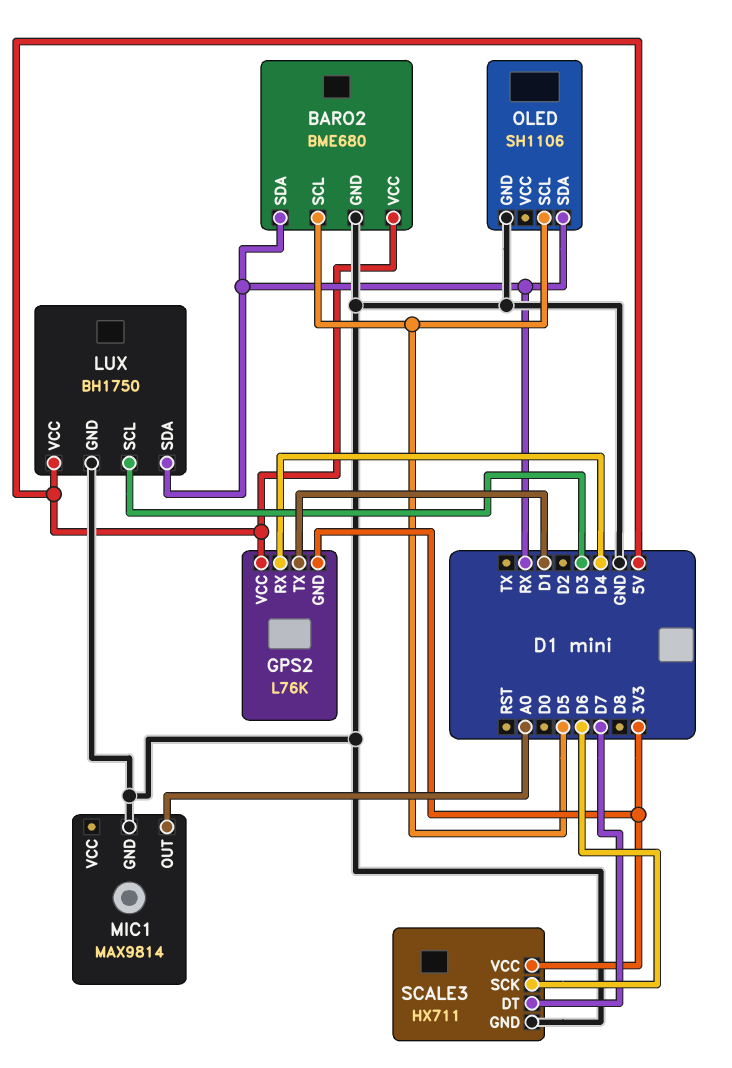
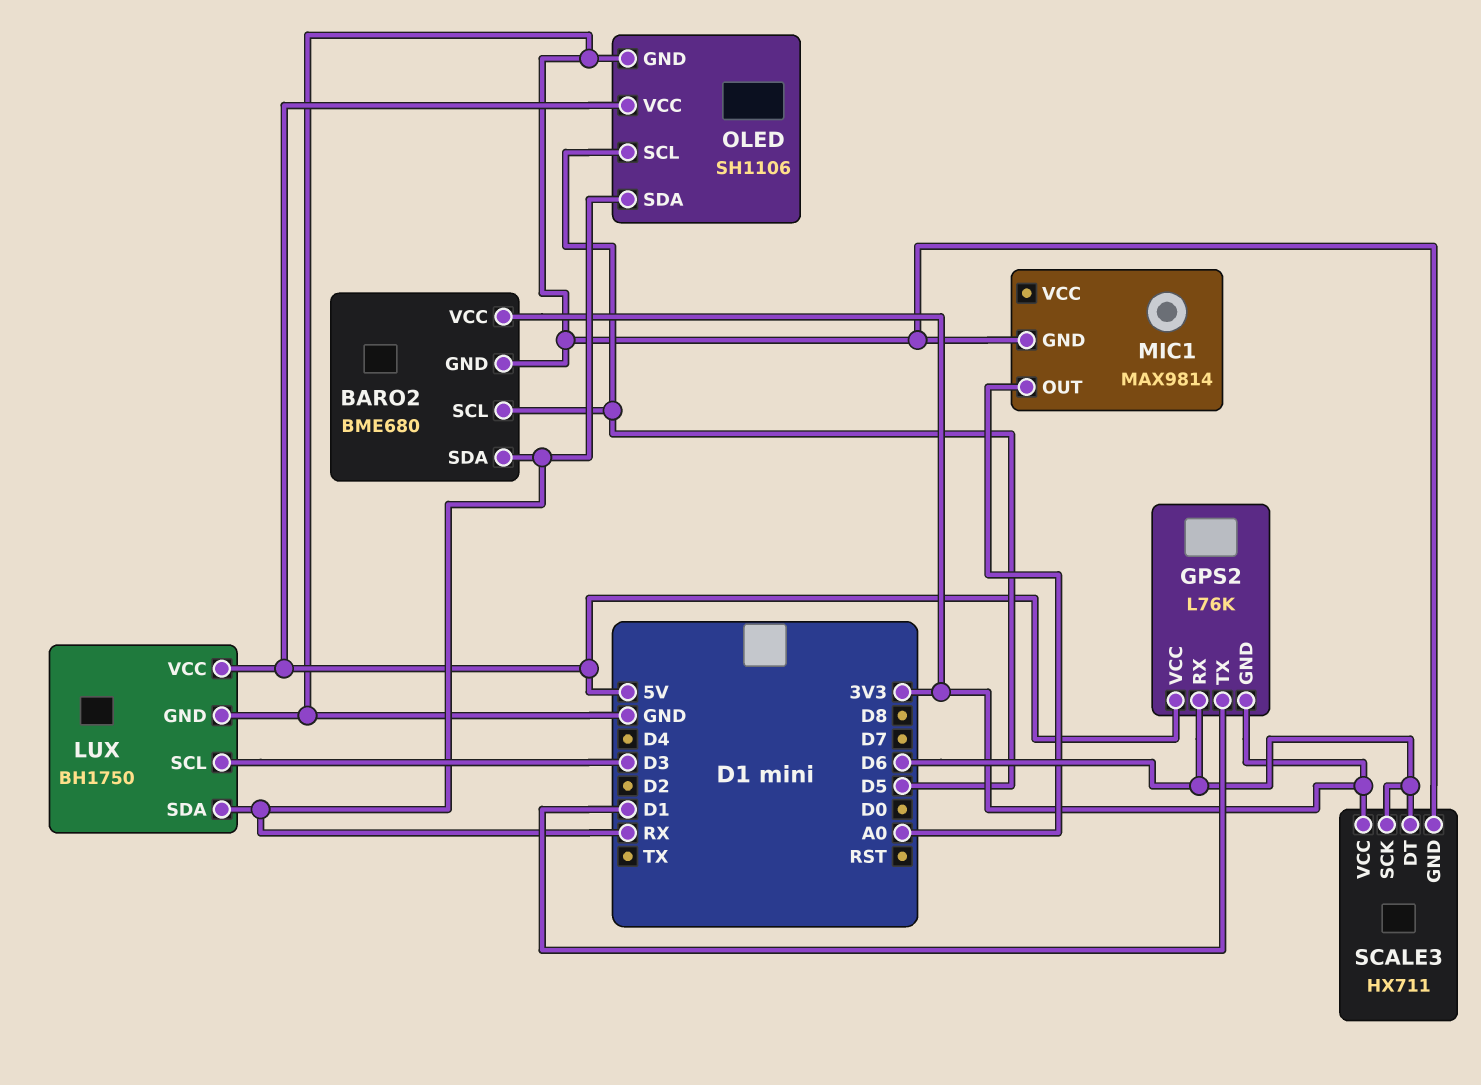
BARO2 pin VCC: 5V -> 3V3
GPS2 pin RX: D4 -> D6
OLED pin VCC: none -> 5V
SCALE3 pin DT: D7 -> D6

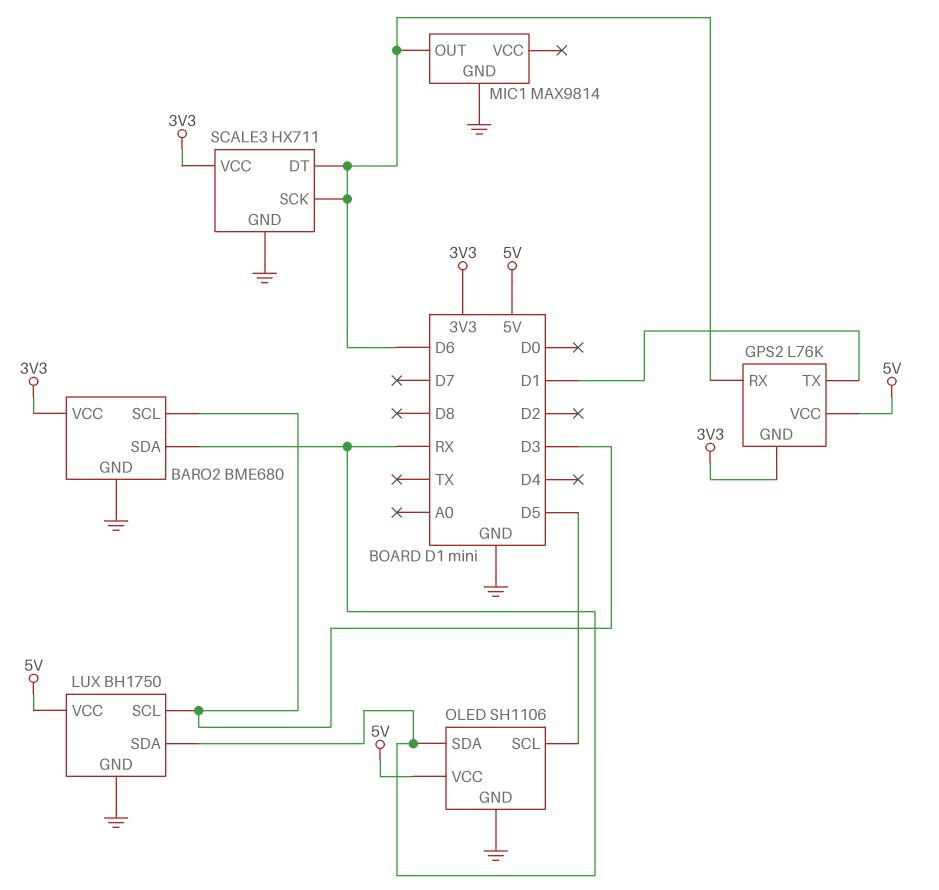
BARO2 pin SCL: D5 -> D3
MIC1 pin OUT: A0 -> D6

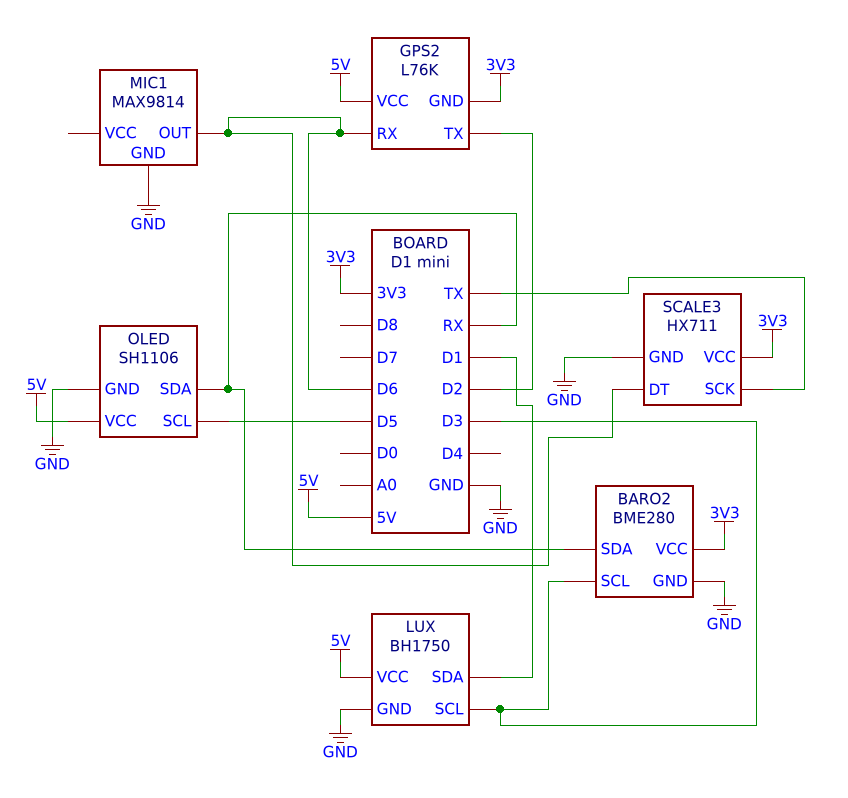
BARO2: BME680 -> BME280
GPS2 pin TX: D1 -> D2
LUX pin SDA: RX -> D1
SCALE3 pin SCK: D6 -> TX

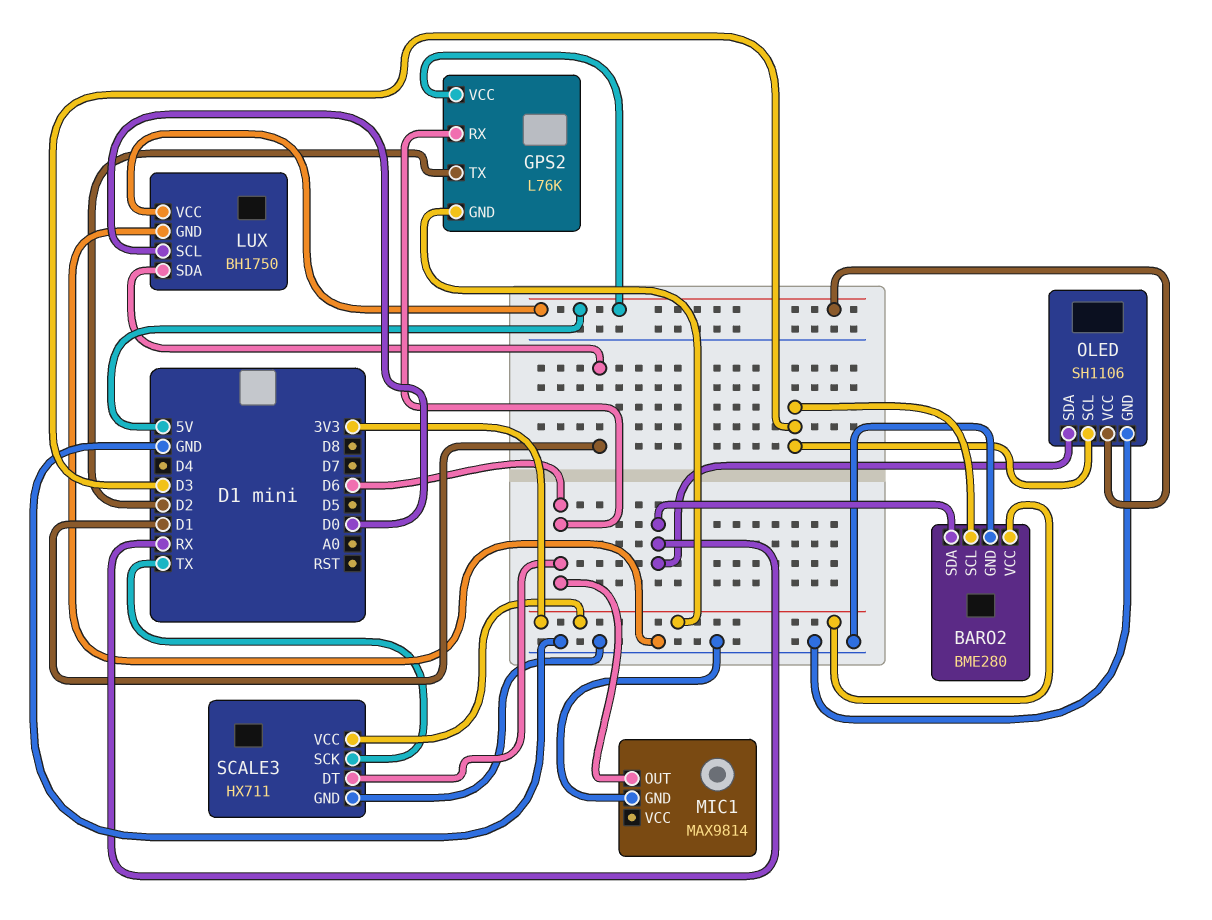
LUX pin SCL: D3 -> D0
OLED pin SCL: D5 -> D3

